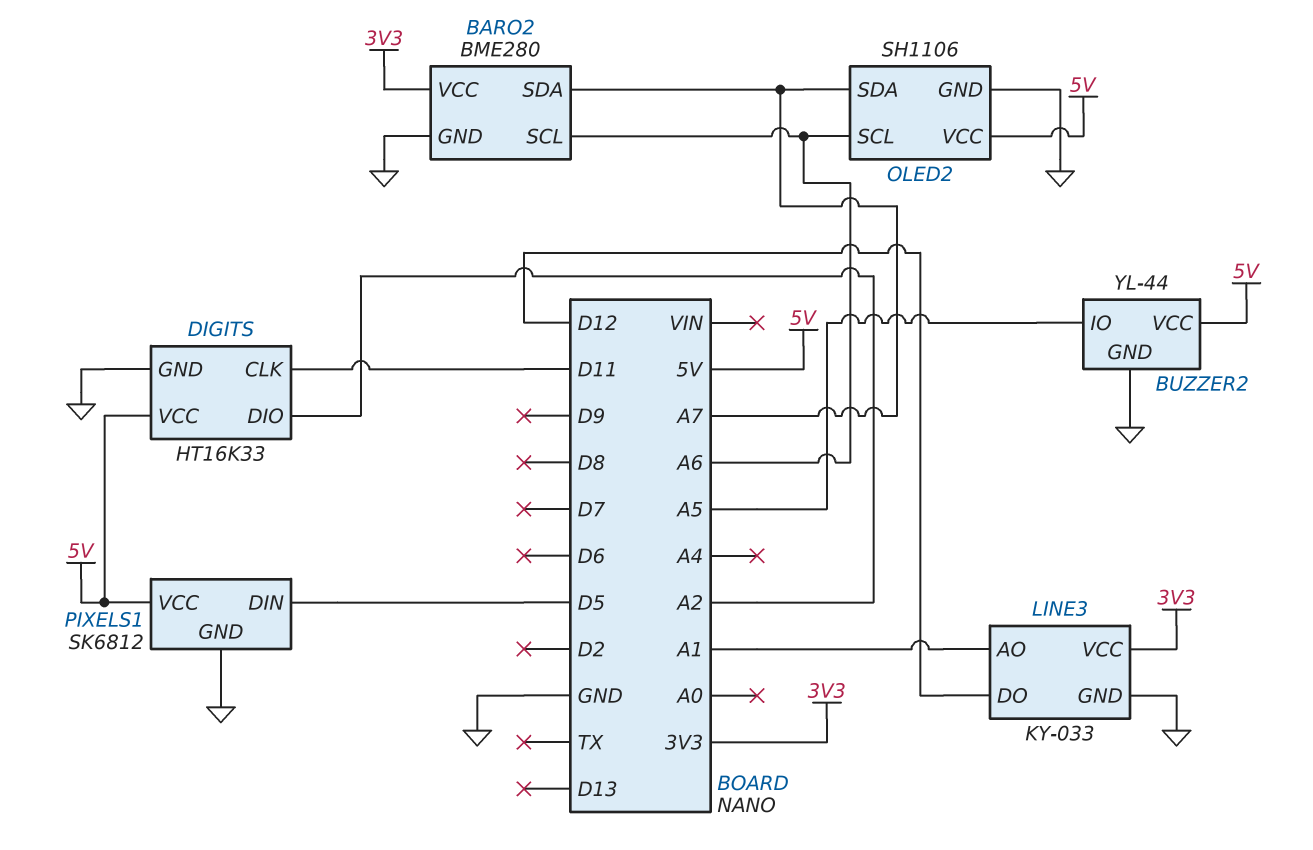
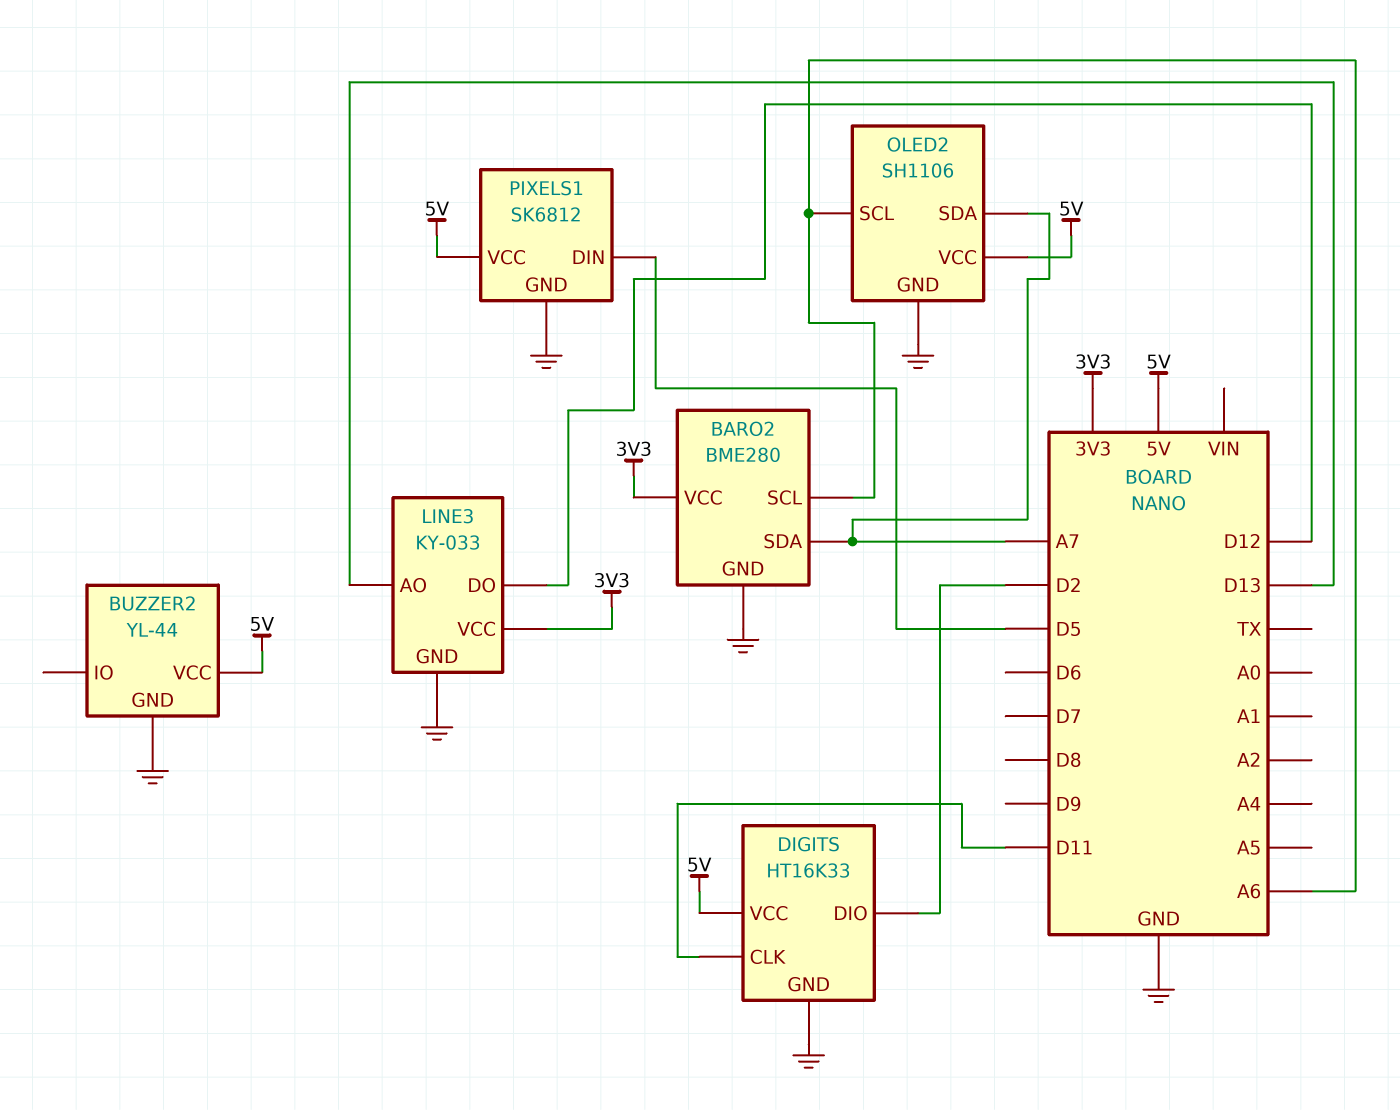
BUZZER2 pin IO: A5 -> none
DIGITS pin DIO: A2 -> D2
LINE3 pin AO: A1 -> D13

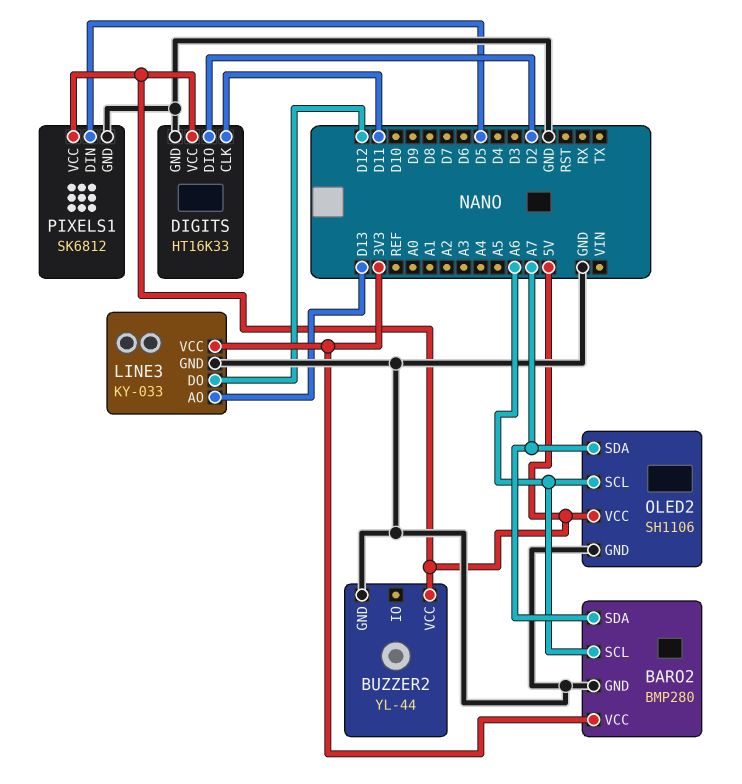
BARO2: BME280 -> BMP280

